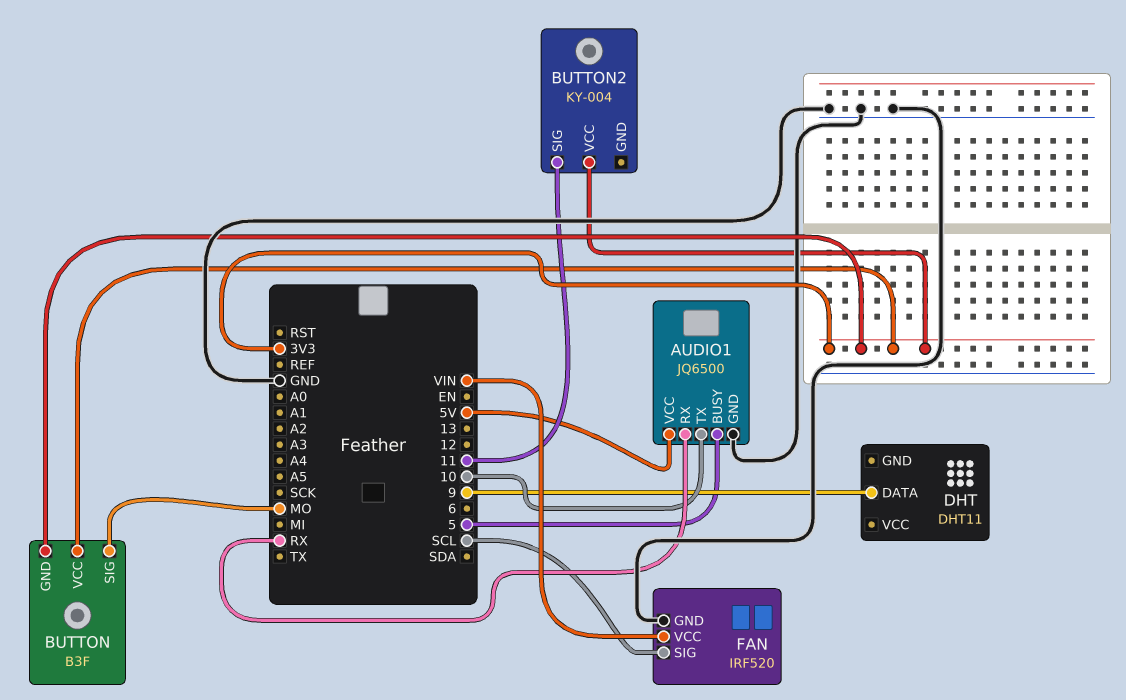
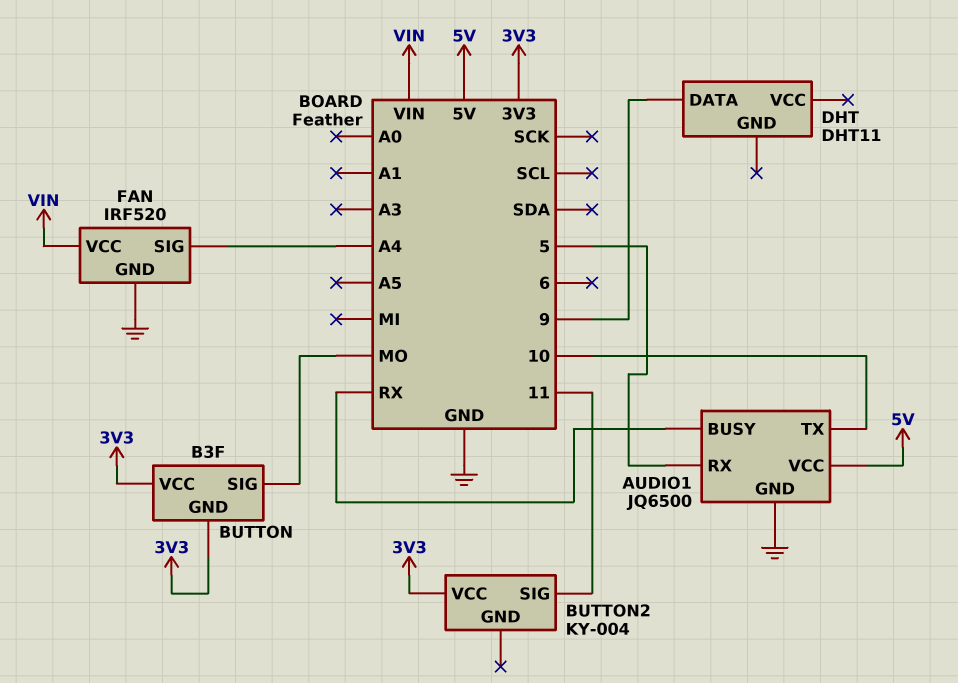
AUDIO1 pin BUSY: 5 -> RX
AUDIO1 pin RX: RX -> 5
FAN pin SIG: SCL -> A4

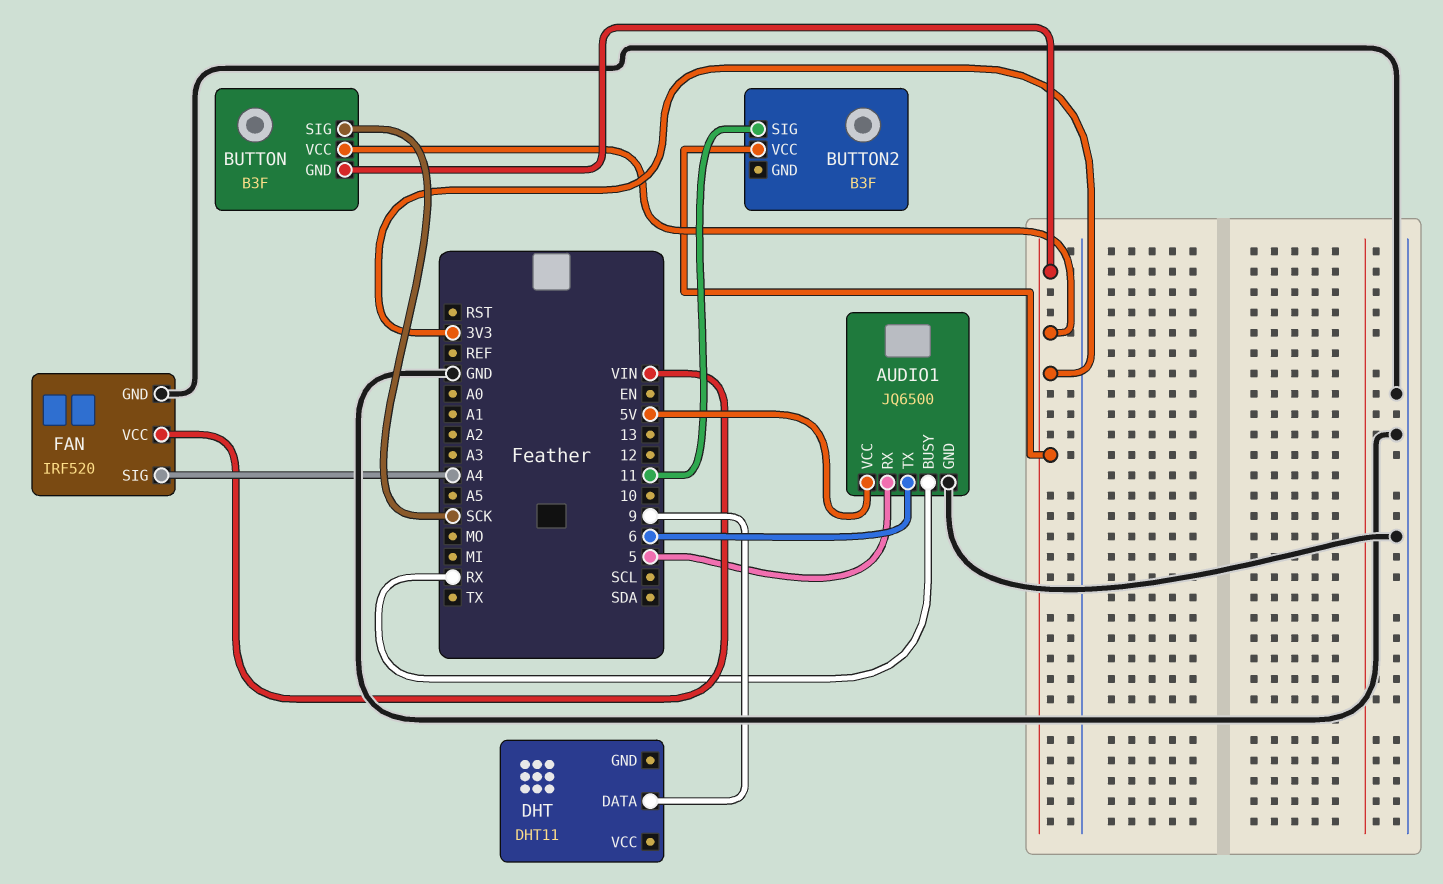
AUDIO1 pin TX: 10 -> 6
BUTTON pin SIG: MO -> SCK
BUTTON2: KY-004 -> B3F

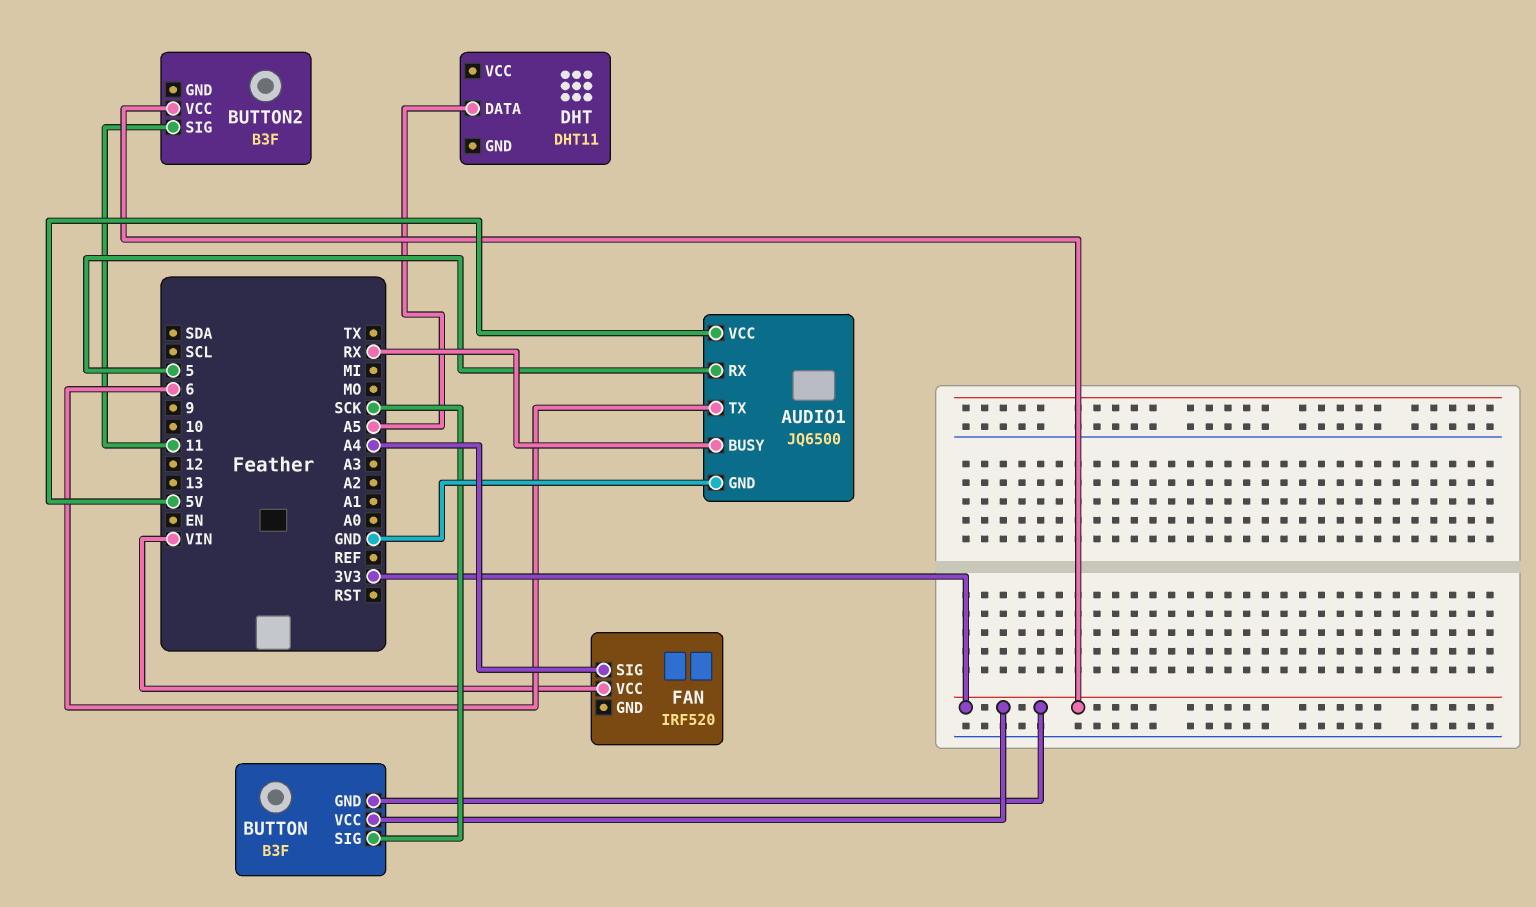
DHT pin DATA: 9 -> A5
FAN pin GND: GND -> none

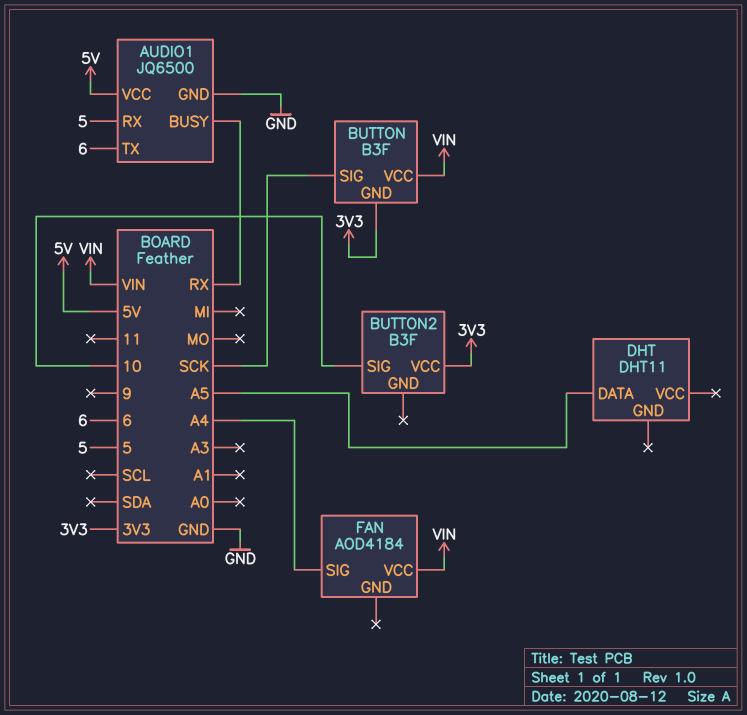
BUTTON pin VCC: 3V3 -> VIN
BUTTON2 pin SIG: 11 -> 10
FAN: IRF520 -> AOD4184

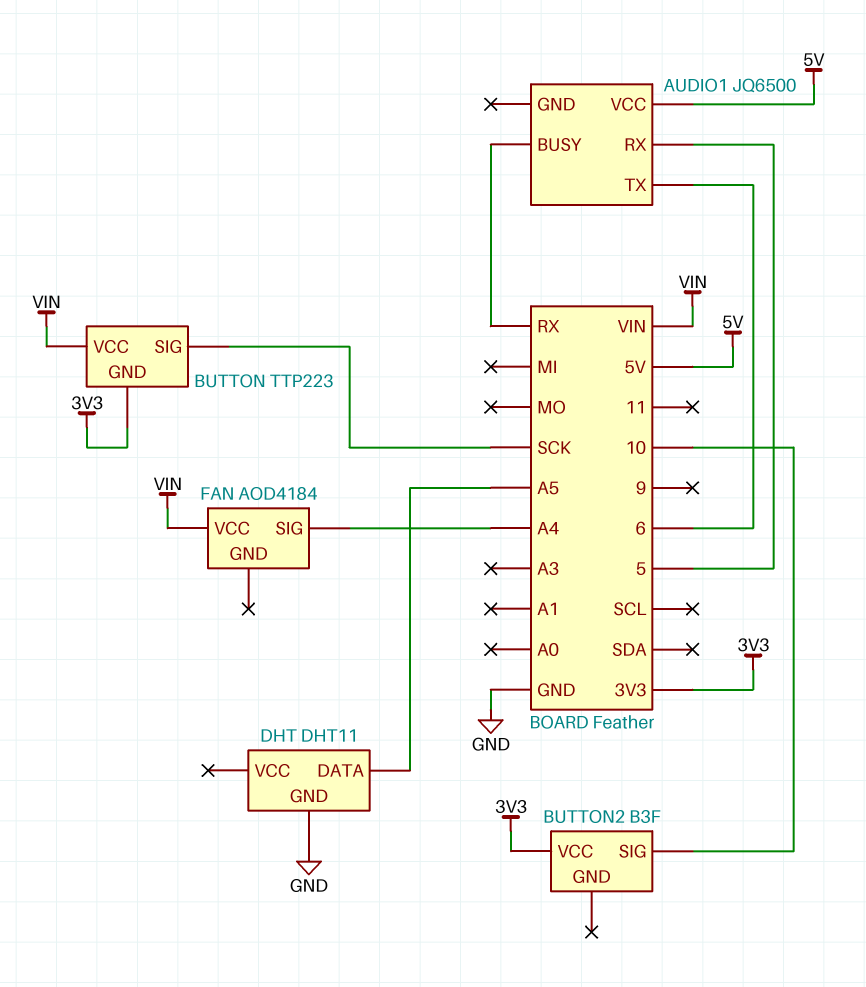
AUDIO1 pin GND: GND -> none
BUTTON: B3F -> TTP223
DHT pin GND: none -> GND

